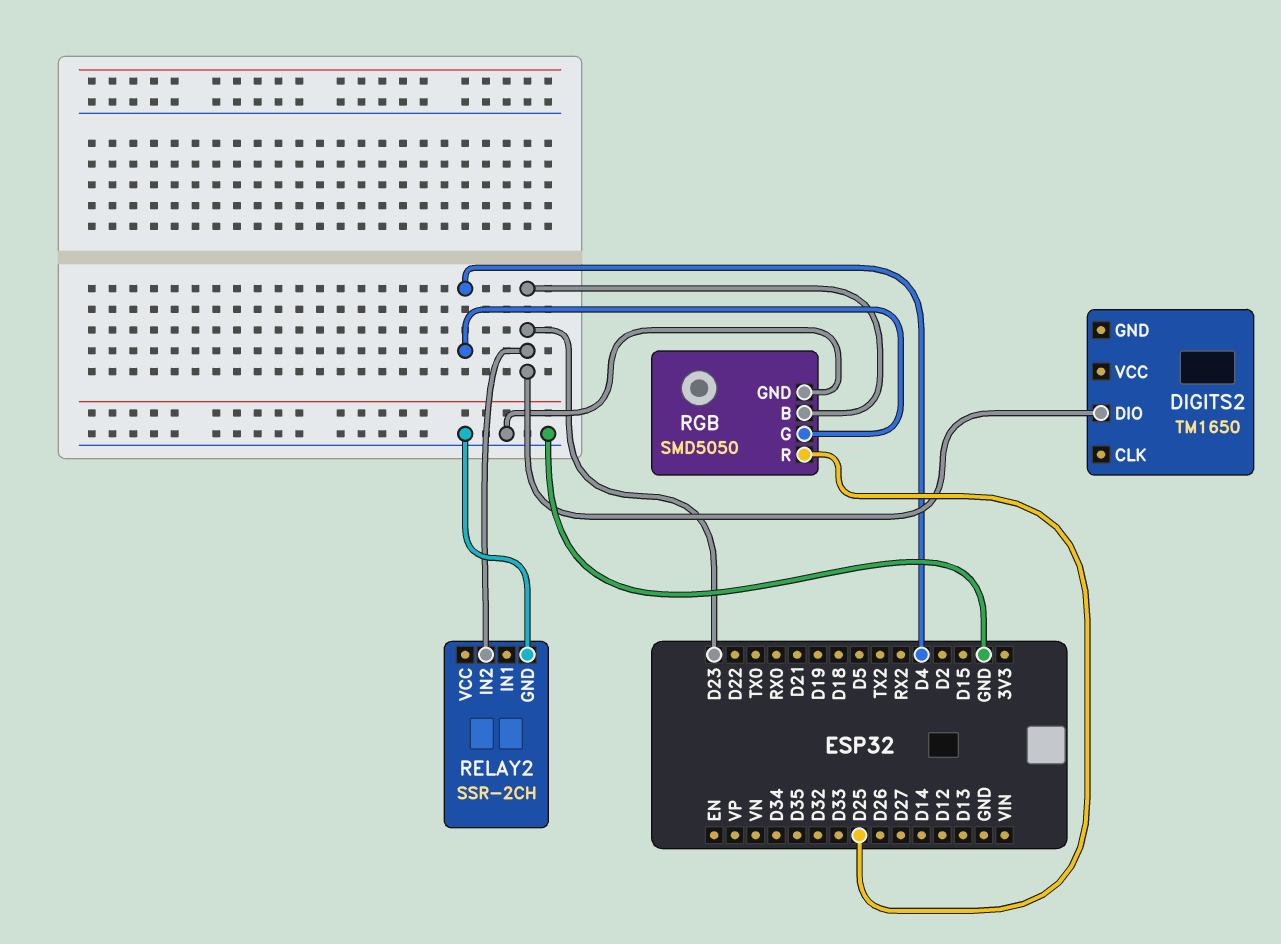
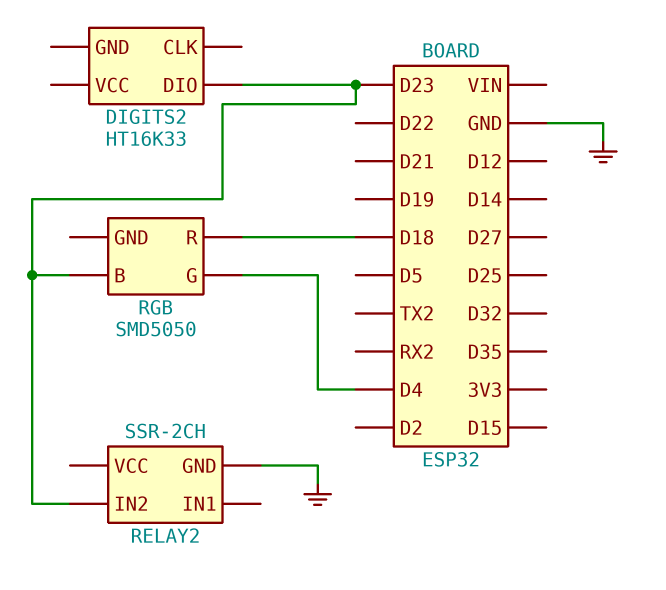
DIGITS2: TM1650 -> HT16K33
RGB pin GND: GND -> none
RGB pin R: D25 -> D18

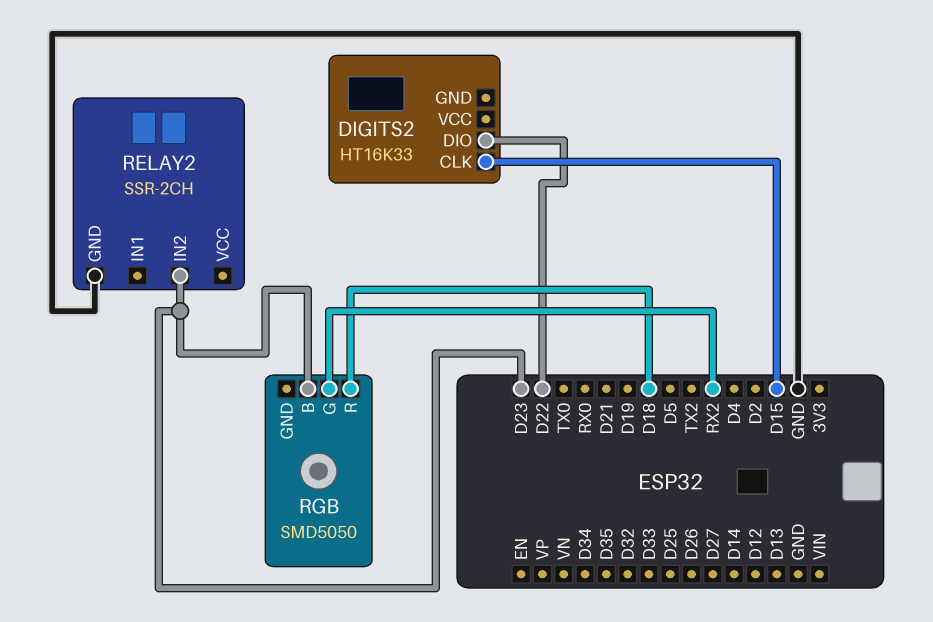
DIGITS2 pin CLK: none -> D15
DIGITS2 pin DIO: D23 -> D22
RGB pin G: D4 -> RX2

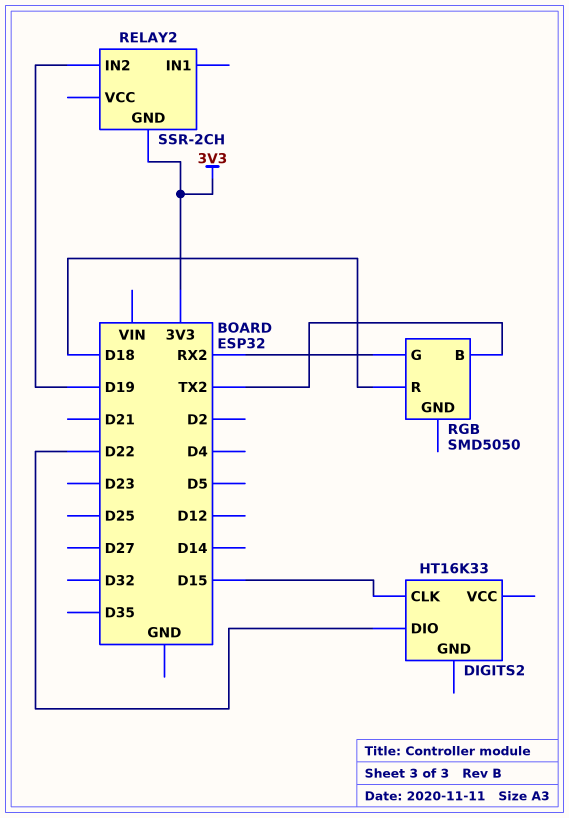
RELAY2 pin GND: GND -> 3V3
RELAY2 pin IN2: D23 -> D19
RGB pin B: D23 -> TX2

